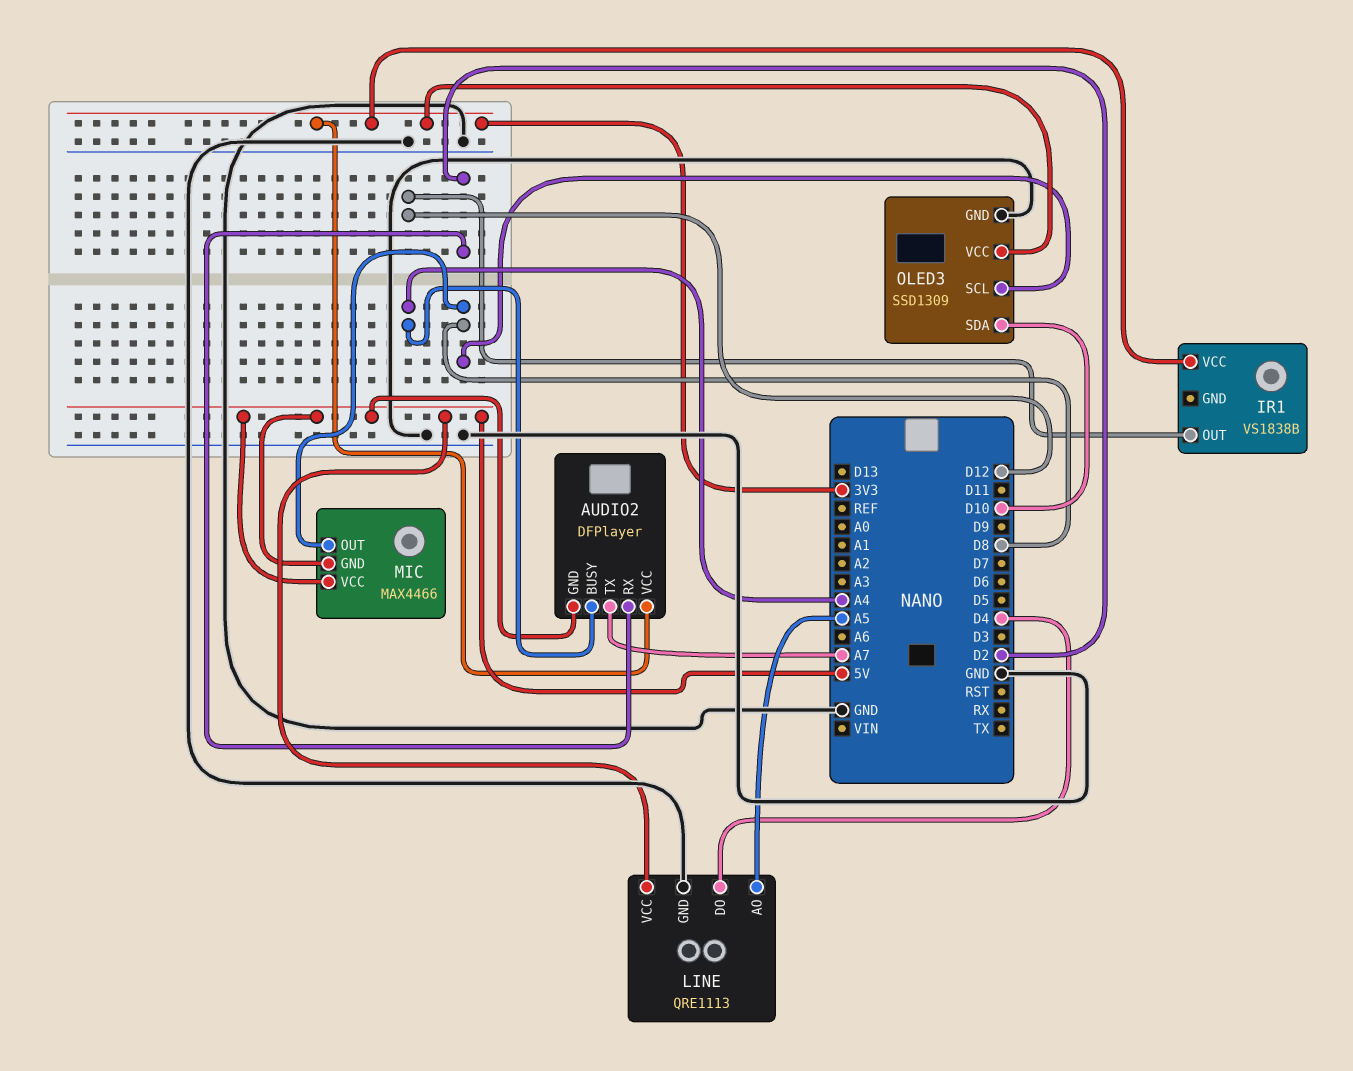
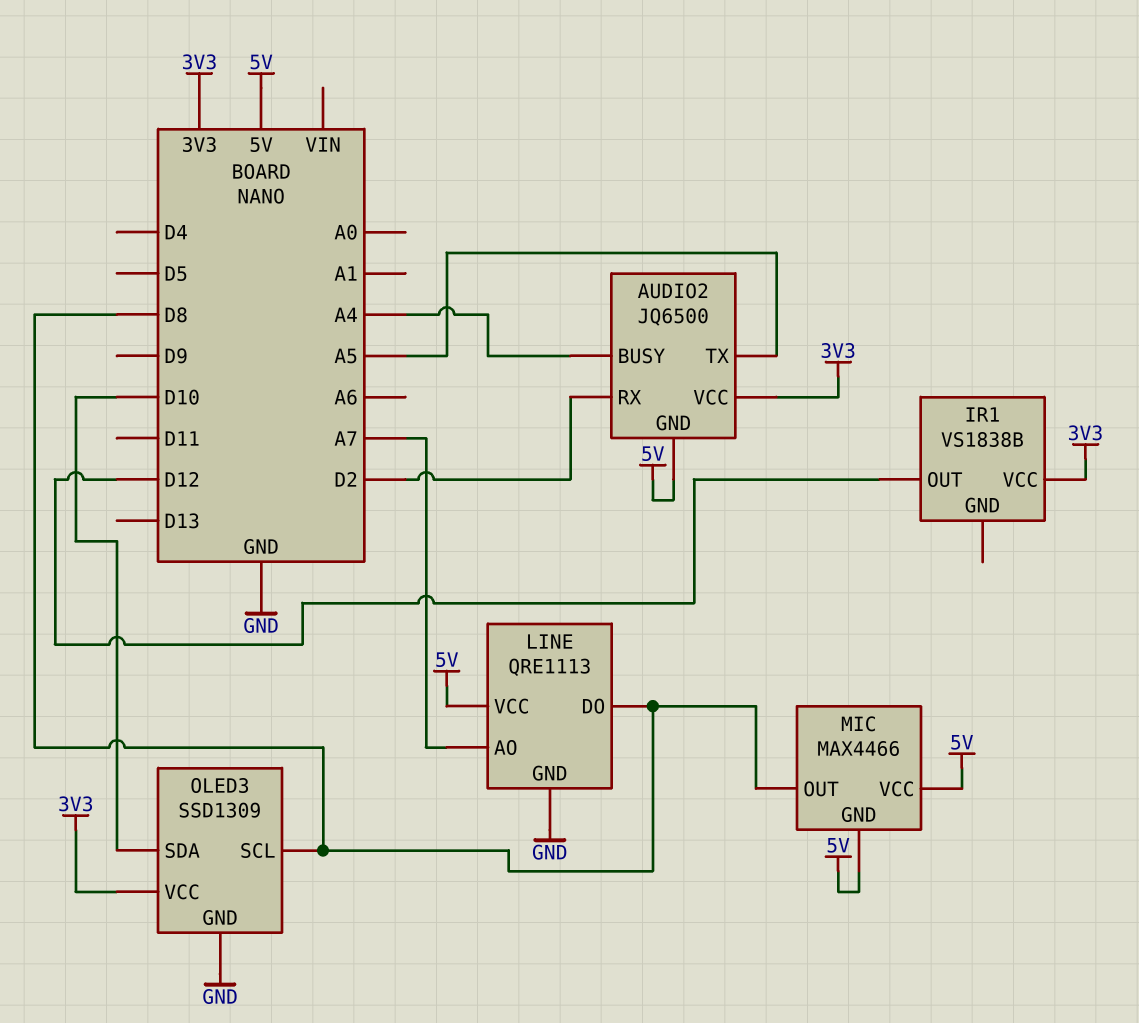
AUDIO2: DFPlayer -> JQ6500
AUDIO2 pin TX: A7 -> A5
LINE pin AO: A5 -> A7
LINE pin DO: D4 -> D8

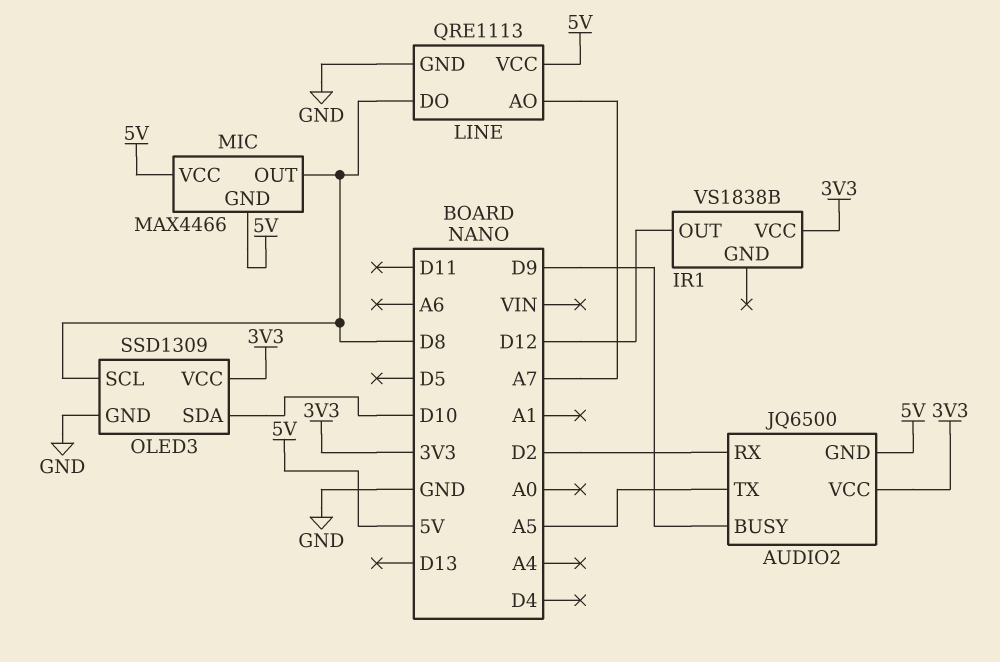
AUDIO2 pin BUSY: A4 -> D9

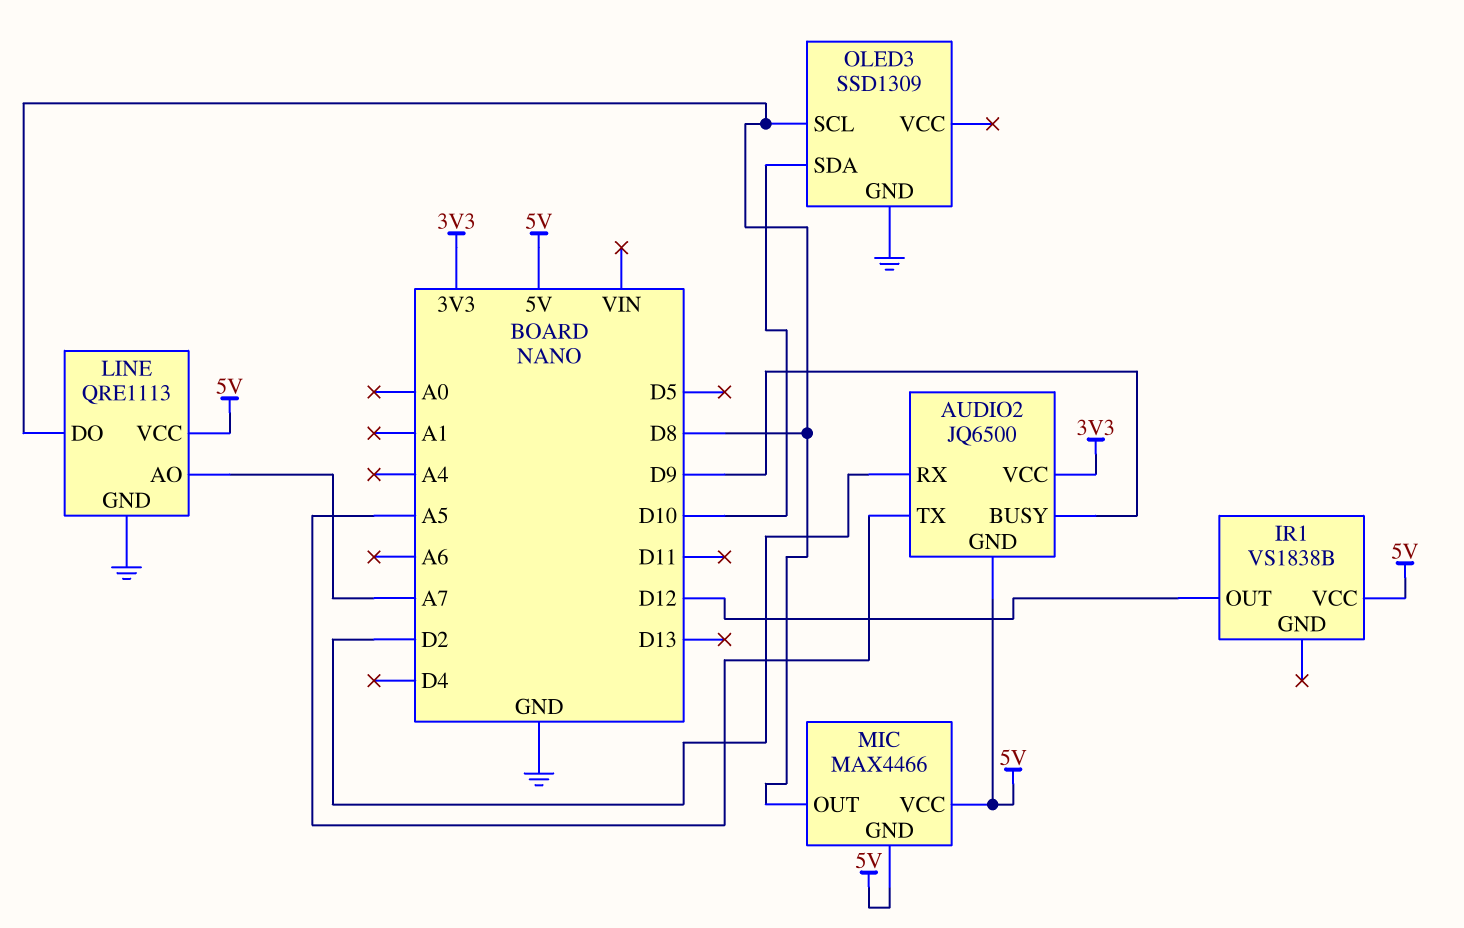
IR1 pin VCC: 3V3 -> 5V
OLED3 pin VCC: 3V3 -> none

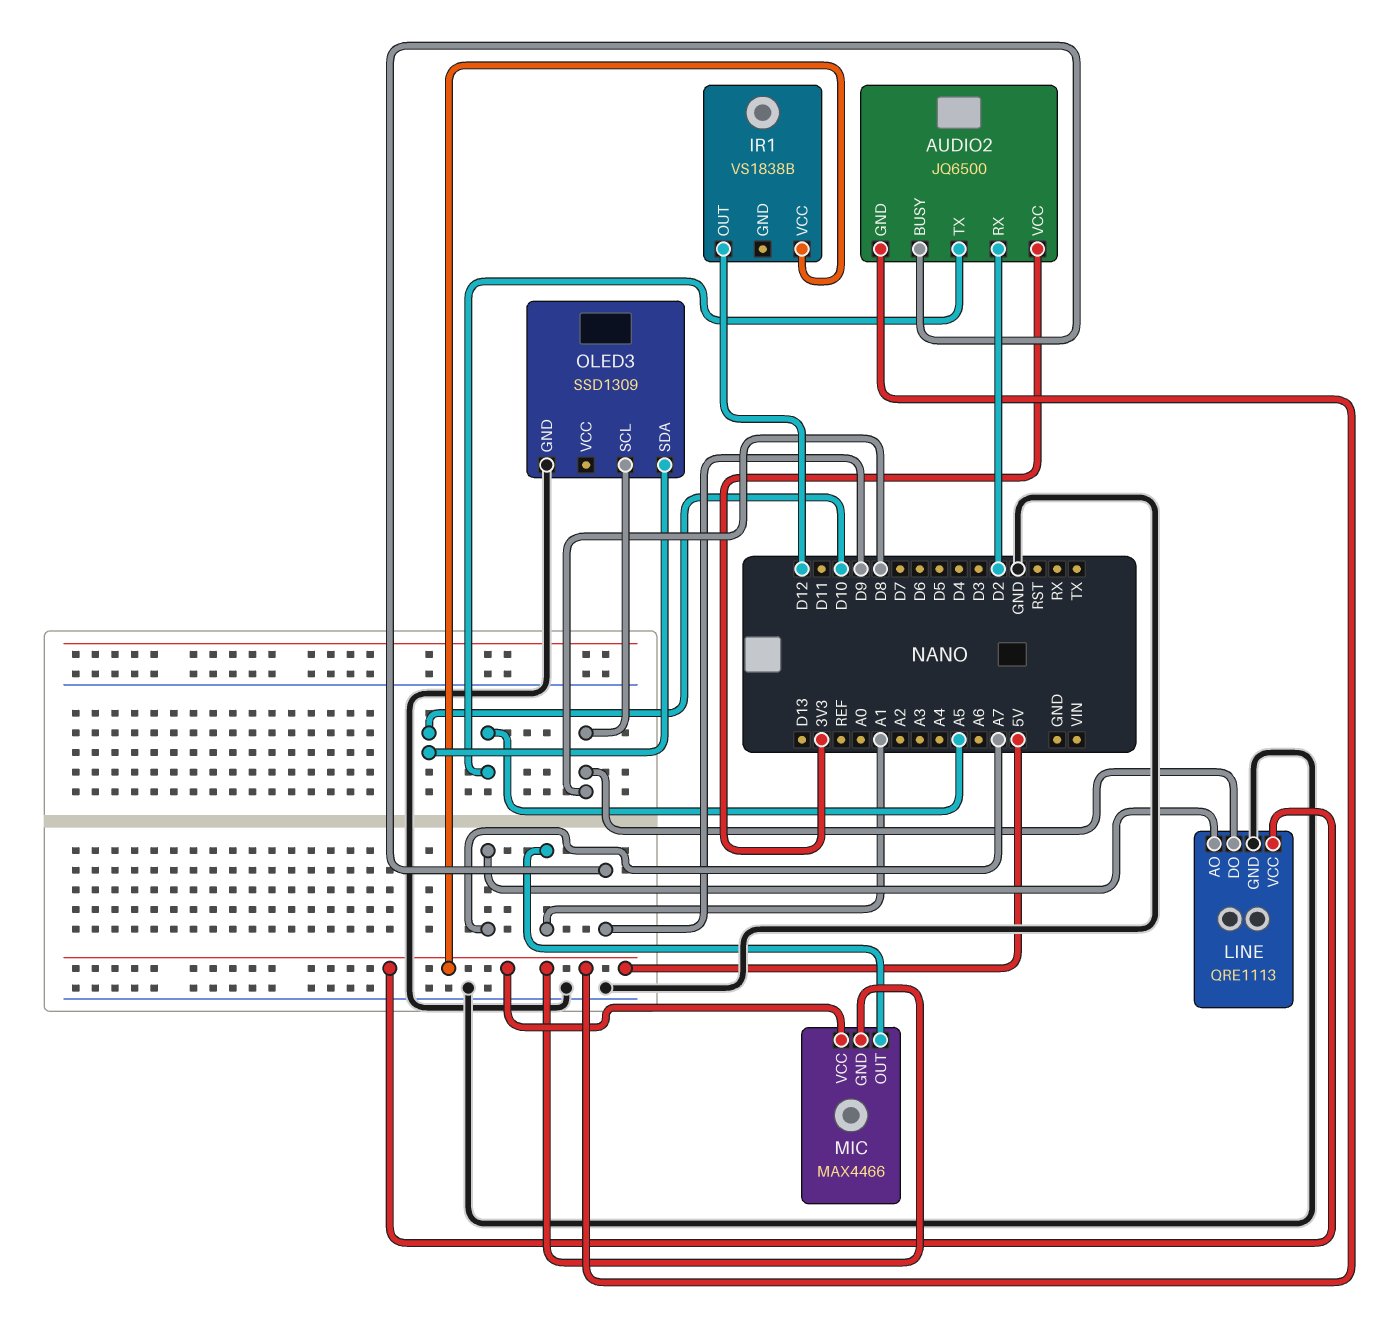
MIC pin OUT: D8 -> A1

